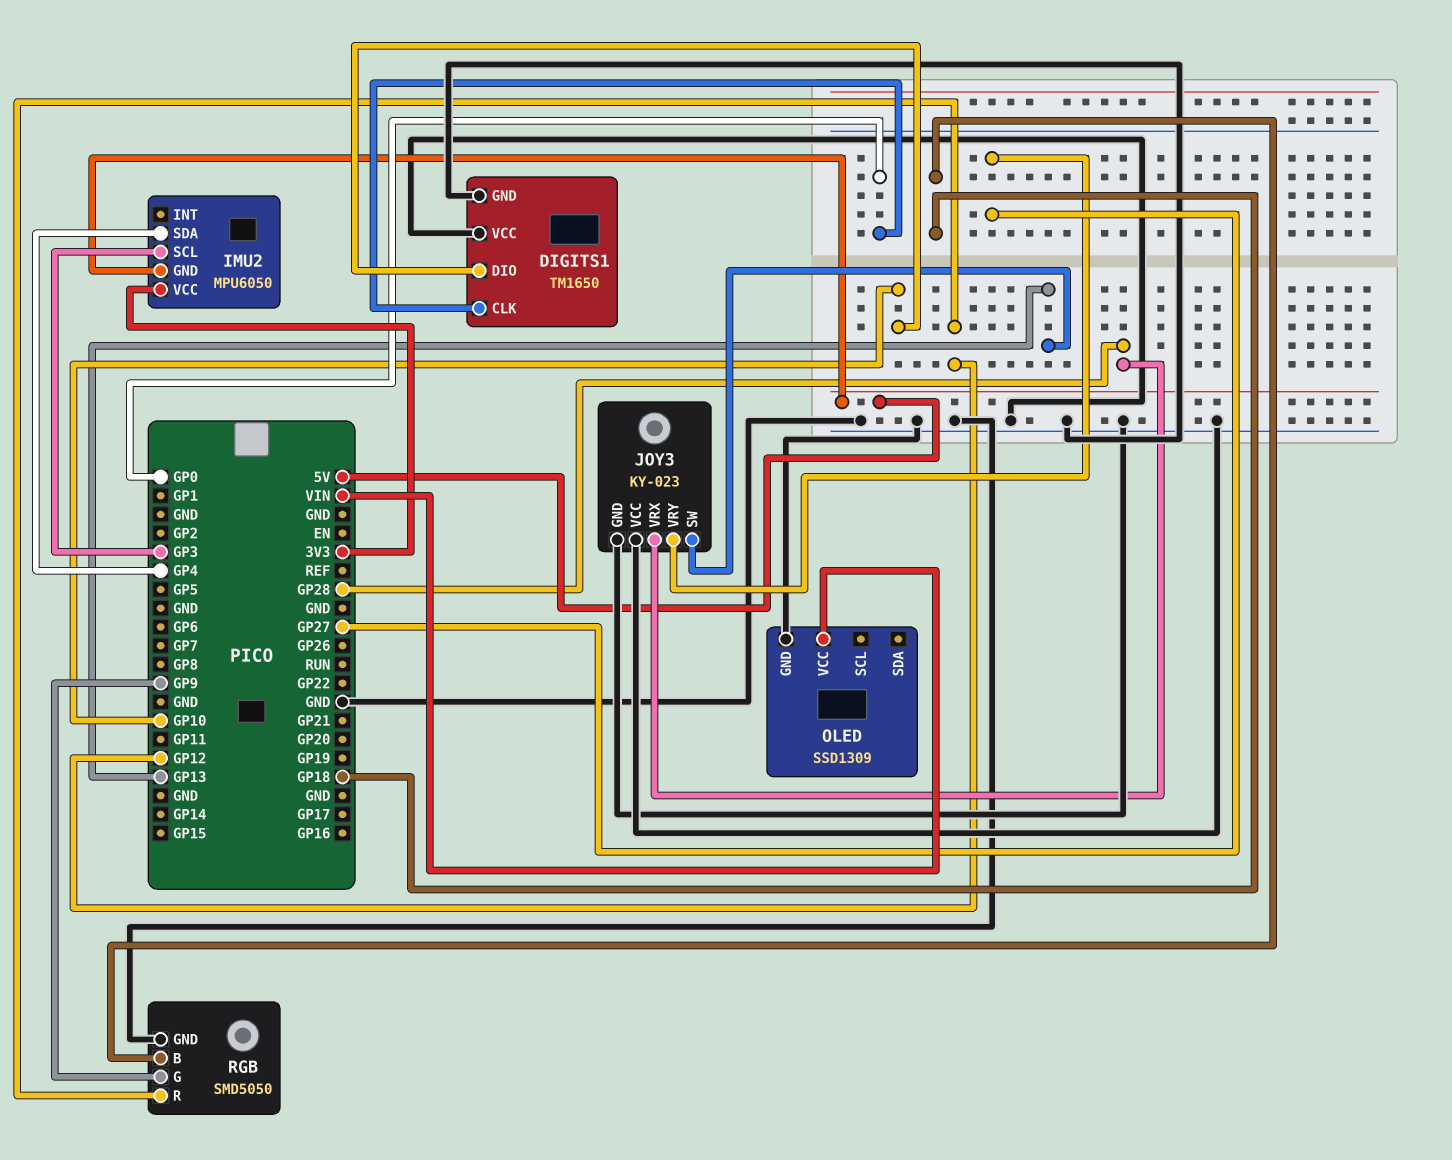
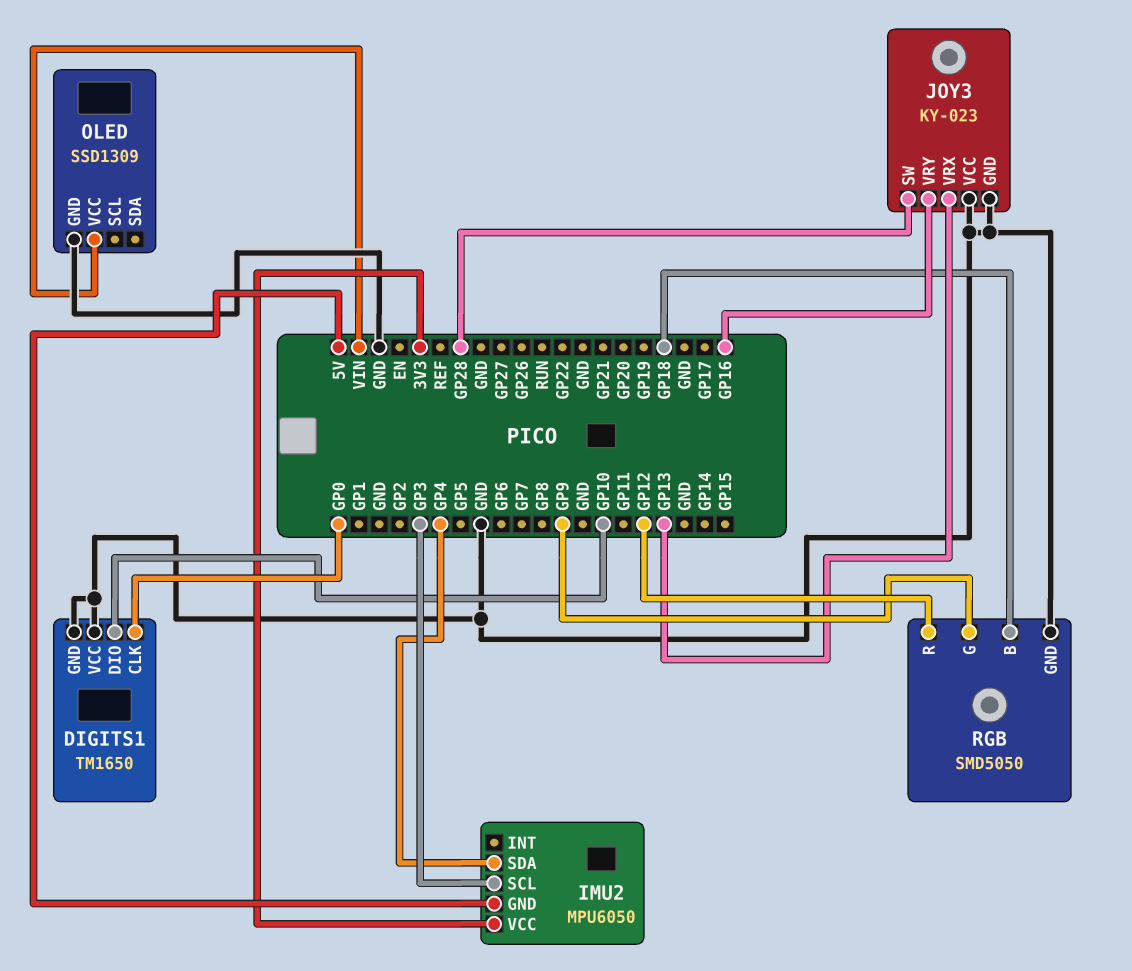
JOY3 pin SW: GP13 -> GP28
JOY3 pin VRX: GP28 -> GP13
JOY3 pin VRY: GP27 -> GP16

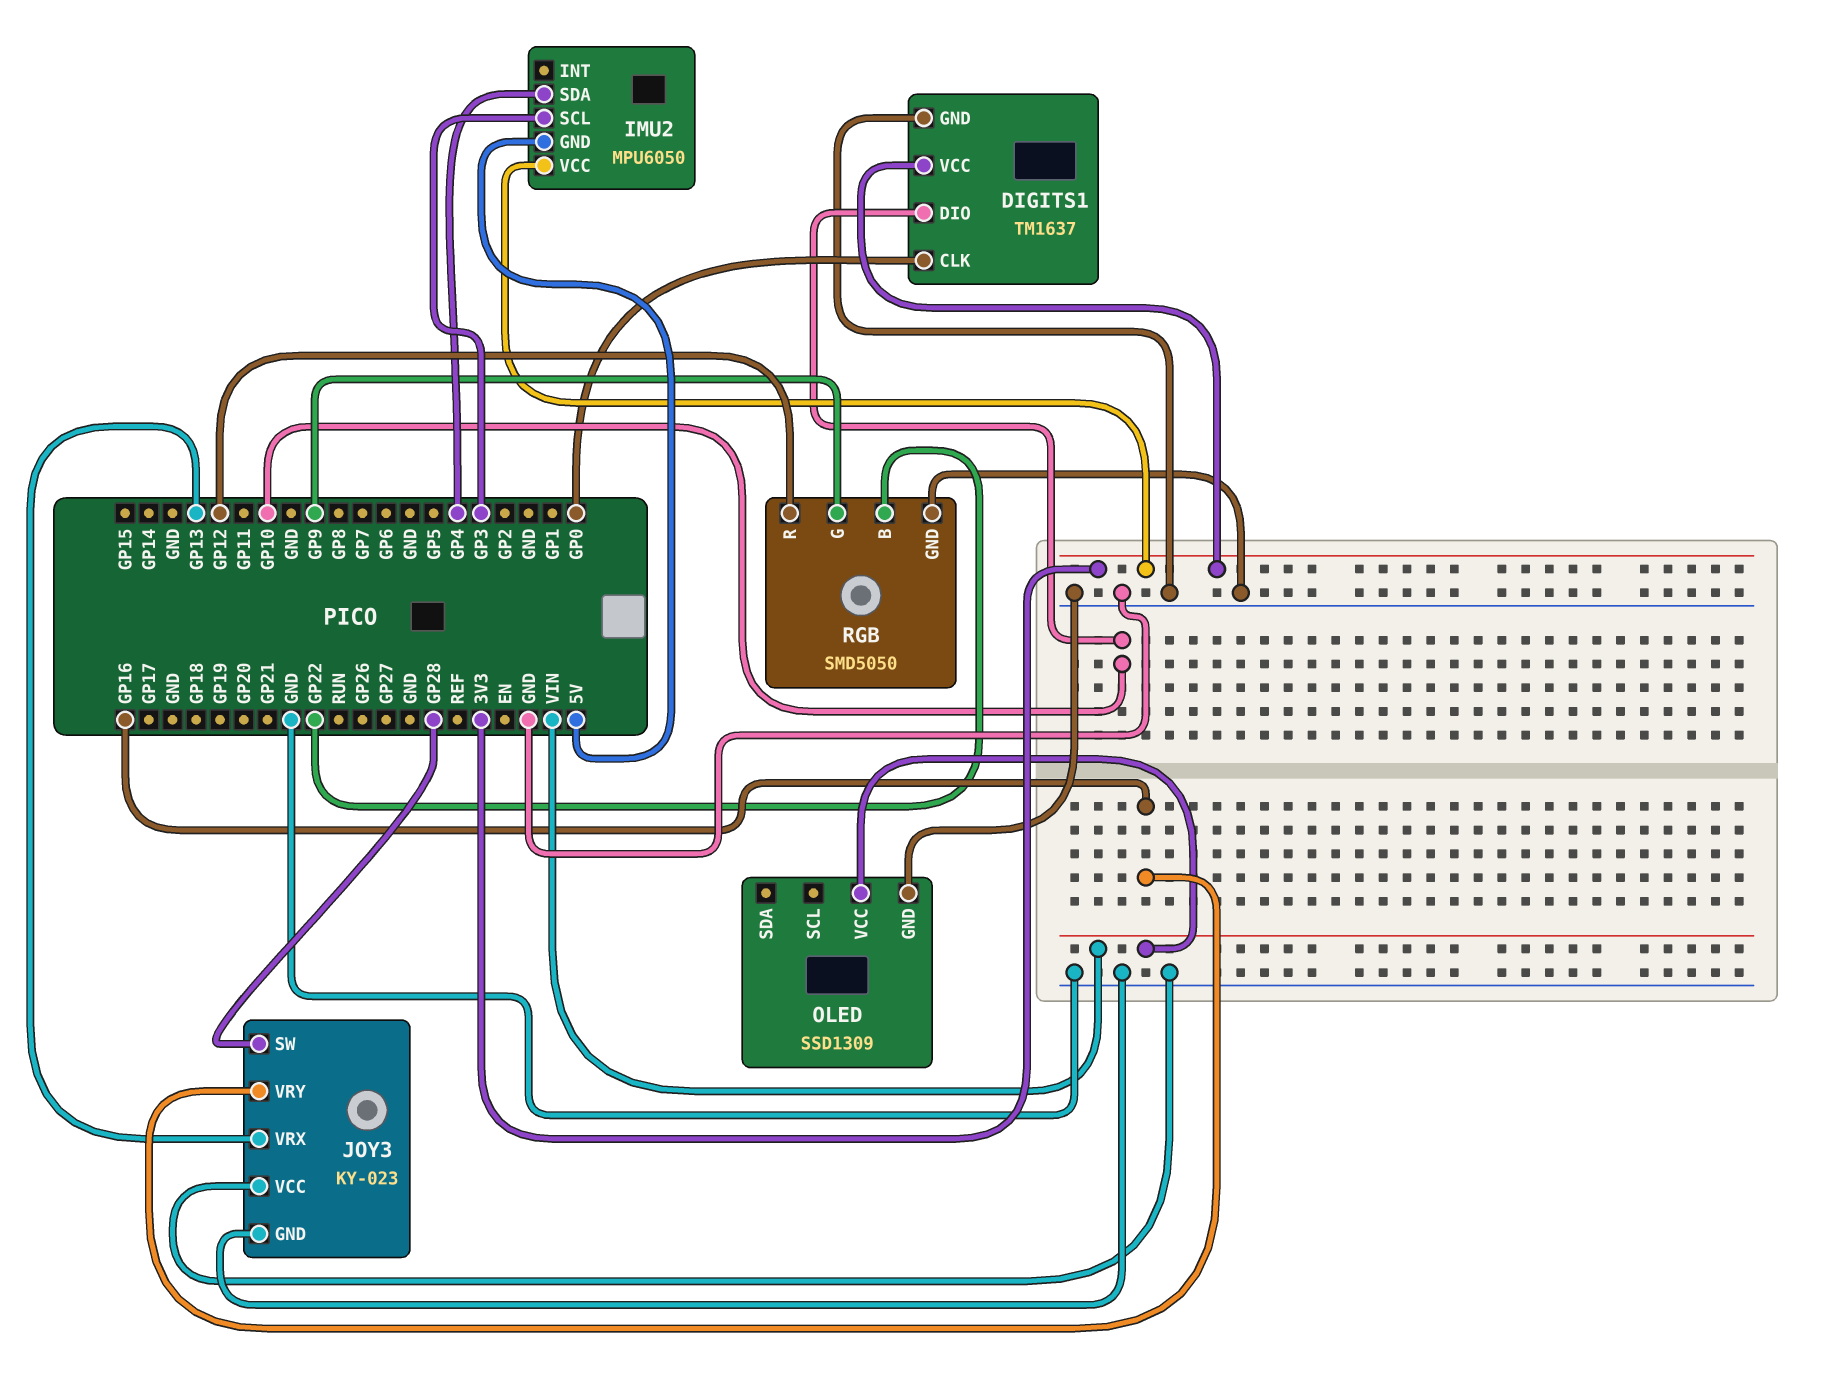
DIGITS1: TM1650 -> TM1637
DIGITS1 pin VCC: GND -> 3V3
RGB pin B: GP18 -> GP22

